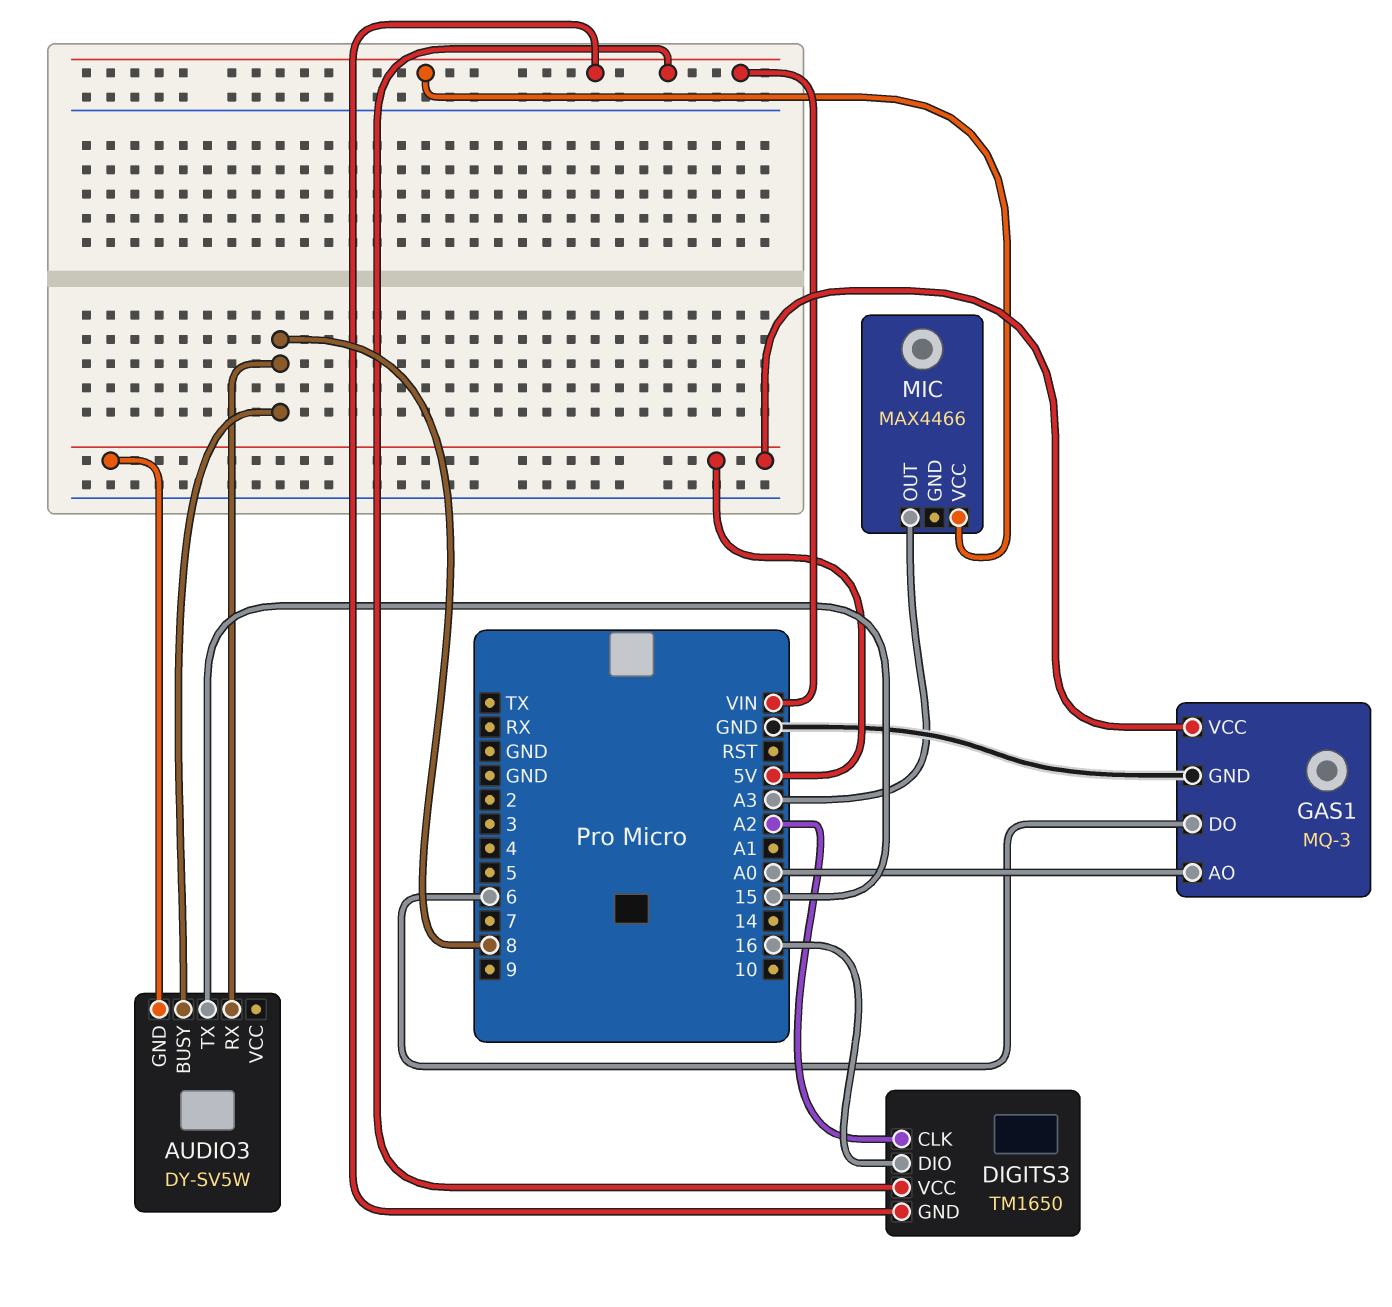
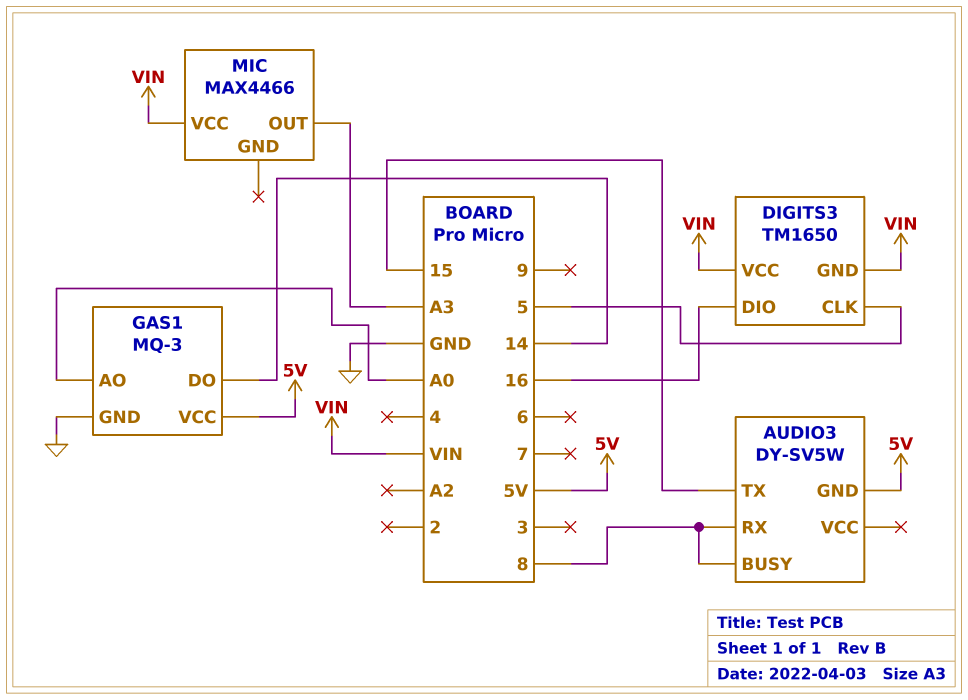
DIGITS3 pin CLK: A2 -> 5
GAS1 pin DO: 6 -> 14

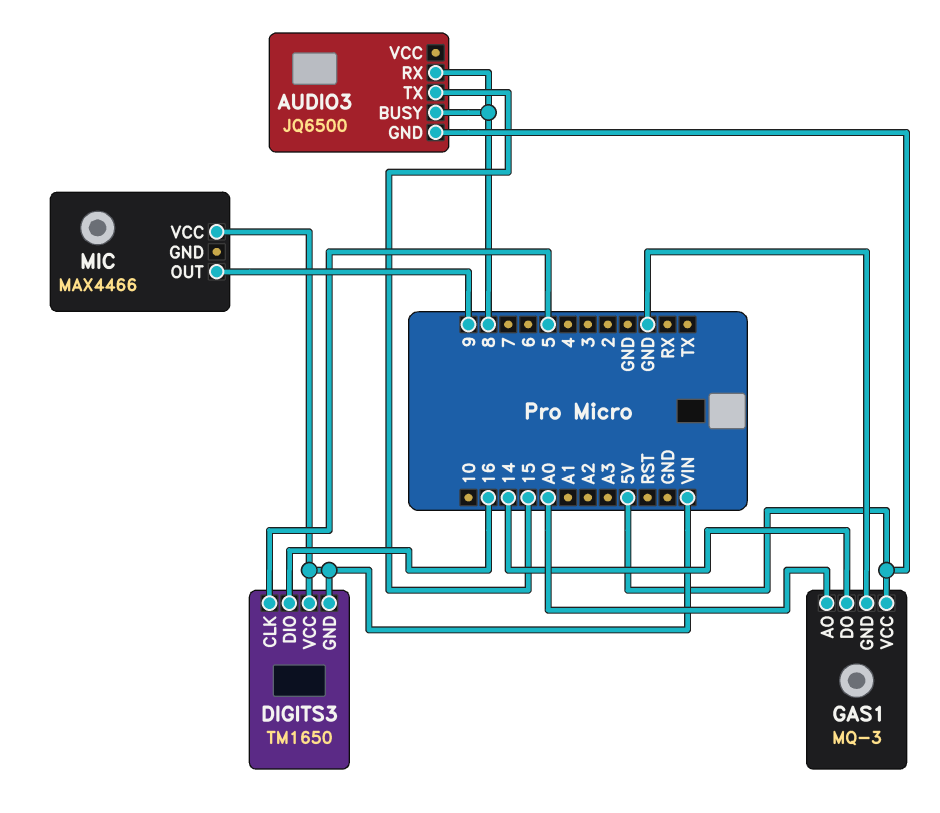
AUDIO3: DY-SV5W -> JQ6500
MIC pin OUT: A3 -> 9

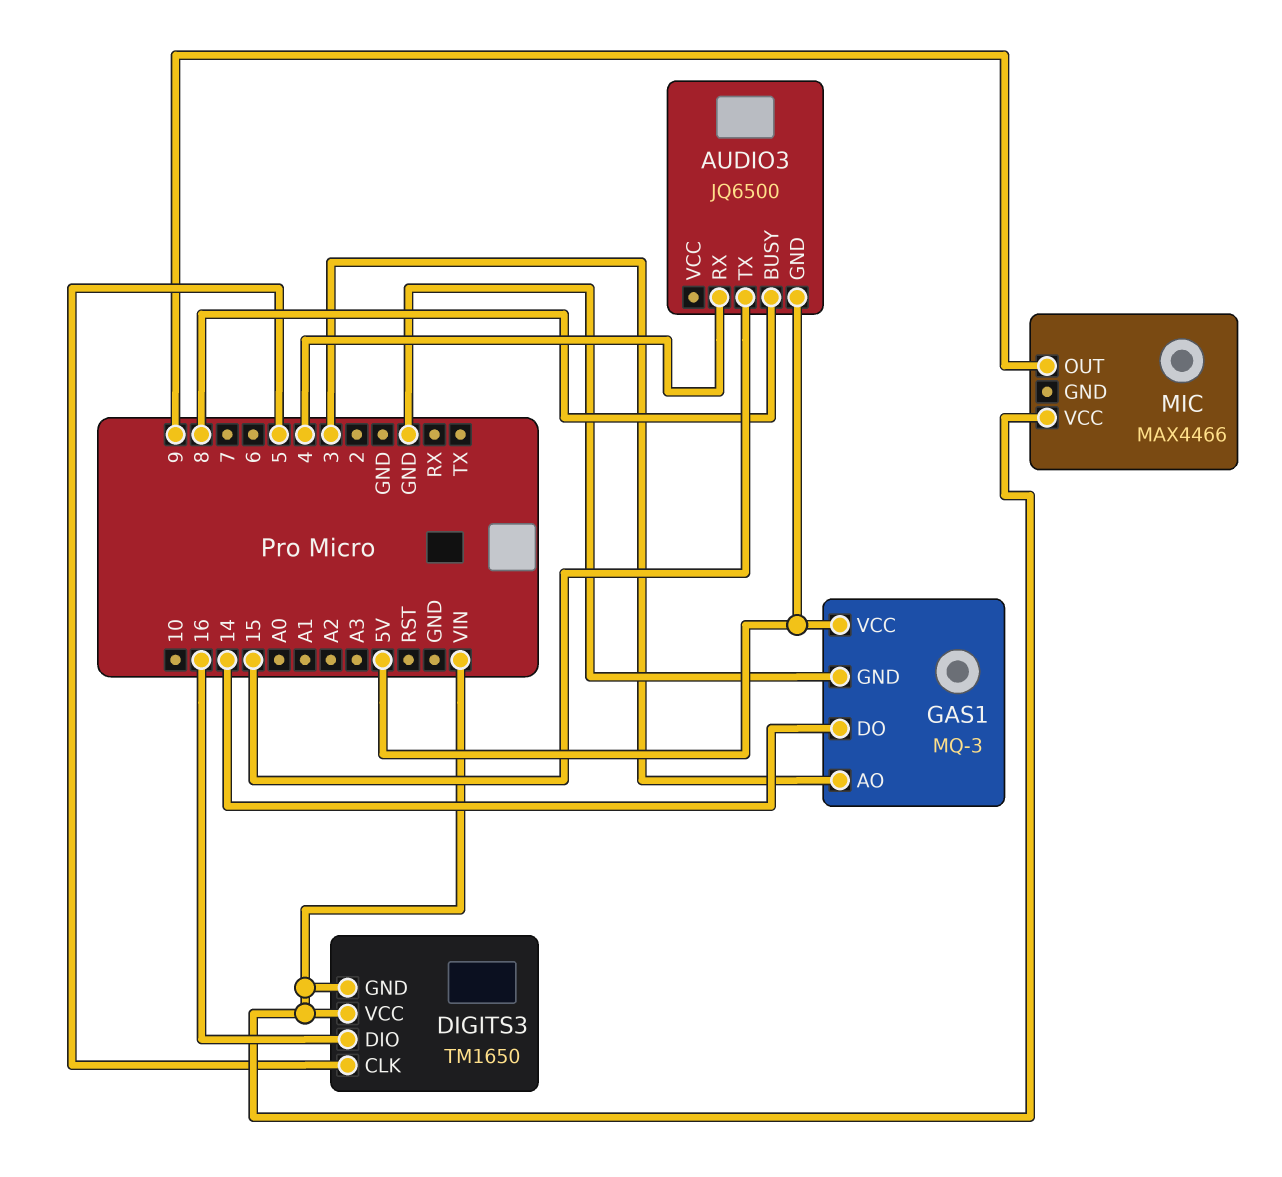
AUDIO3 pin RX: 8 -> 4
GAS1 pin AO: A0 -> 3

